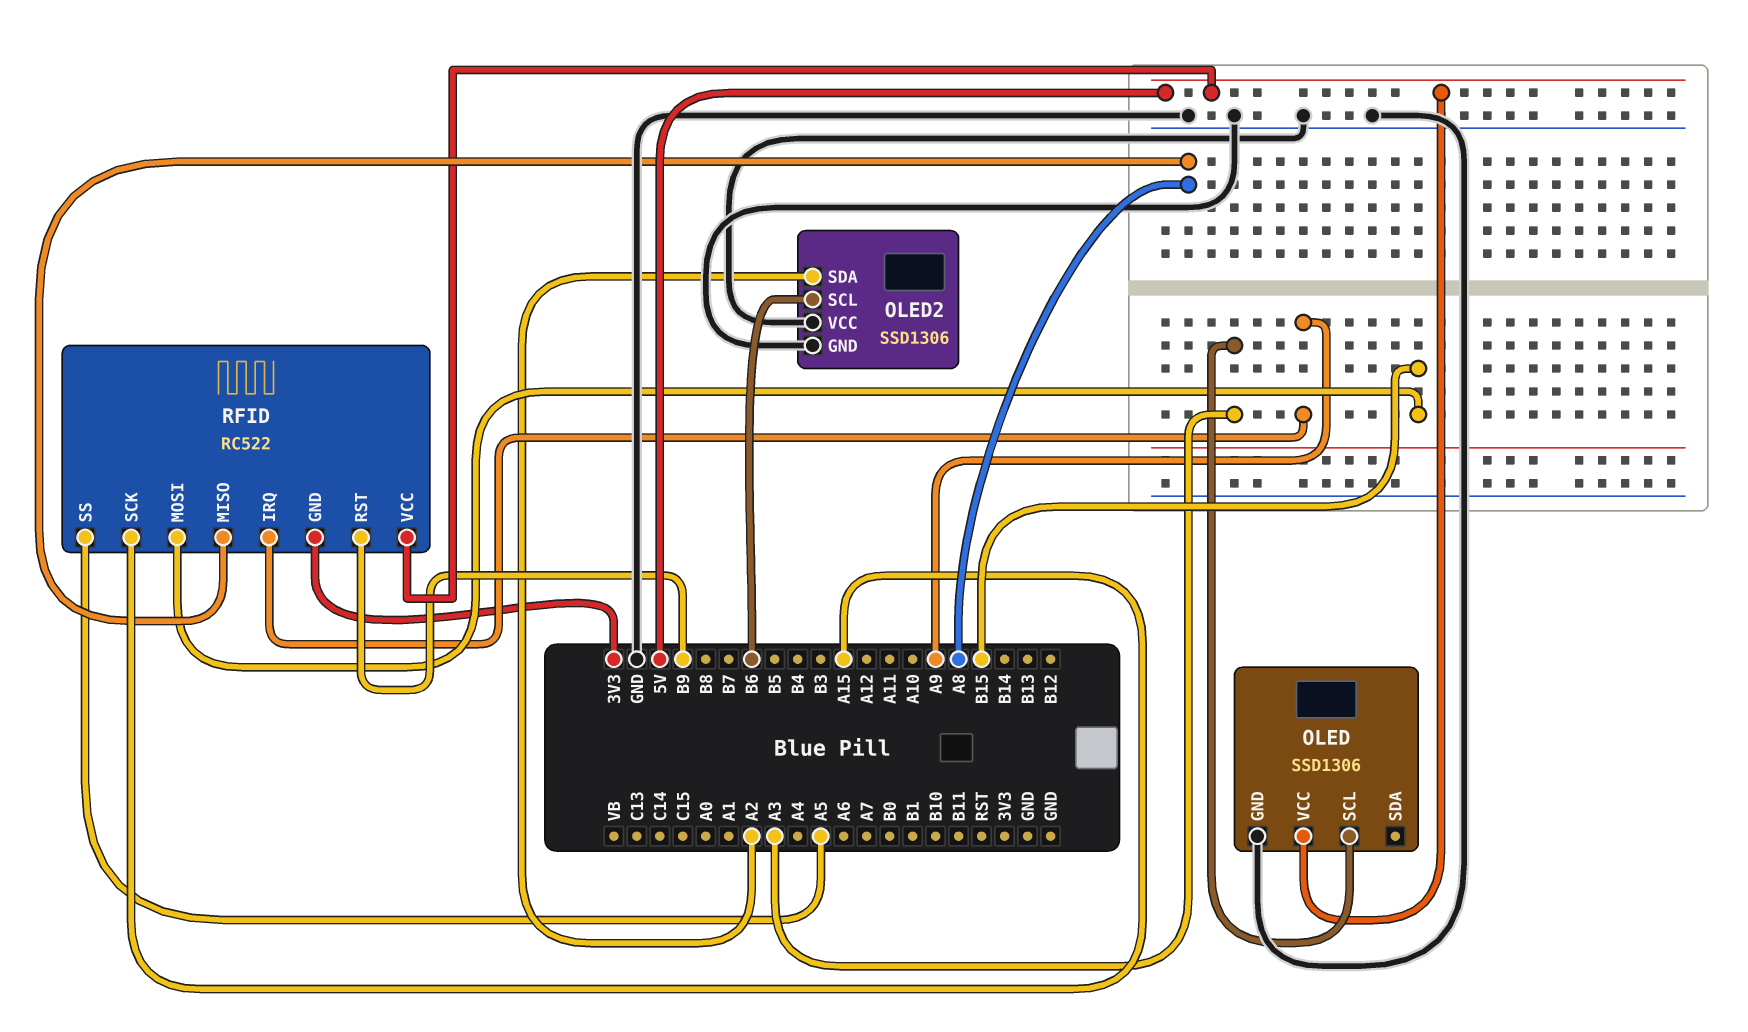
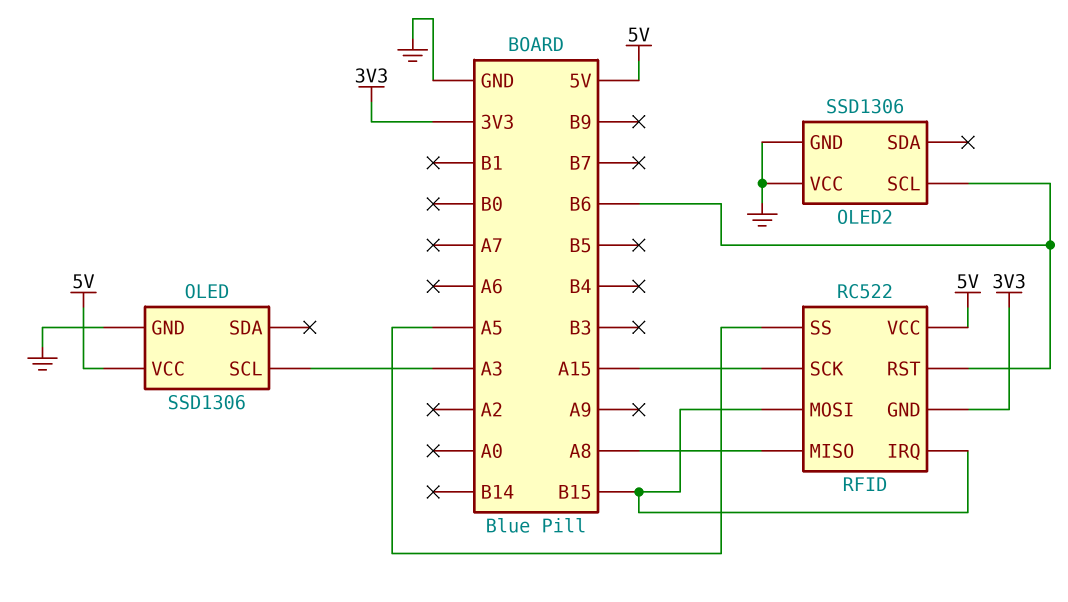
OLED2 pin SDA: A2 -> none
RFID pin IRQ: A9 -> B15
RFID pin RST: B9 -> B6

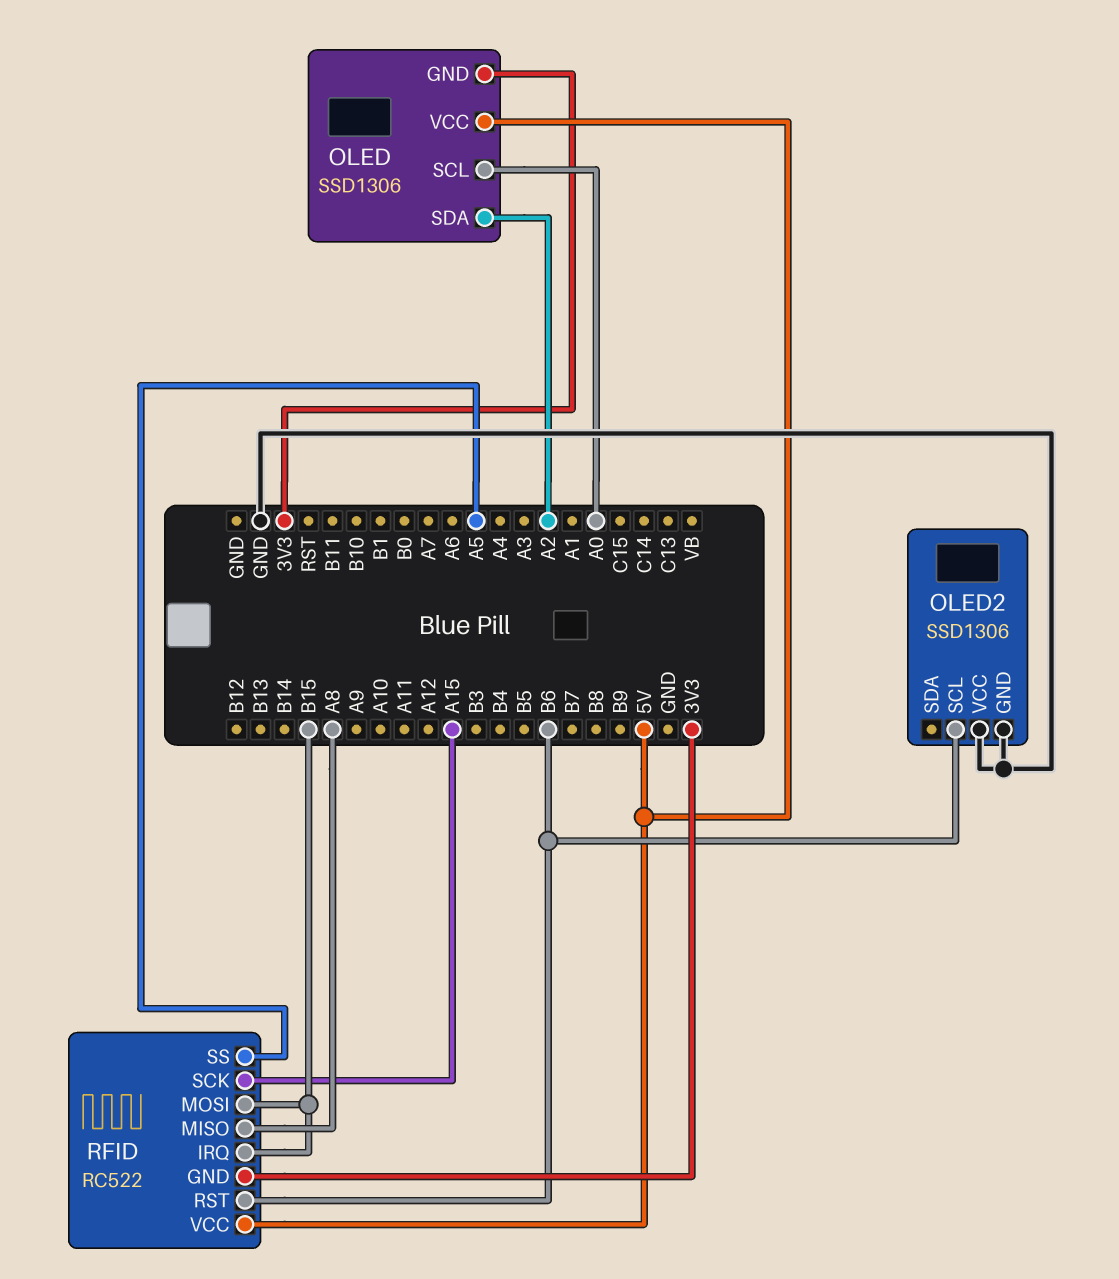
OLED pin GND: GND -> 3V3
OLED pin SCL: A3 -> A0
OLED pin SDA: none -> A2

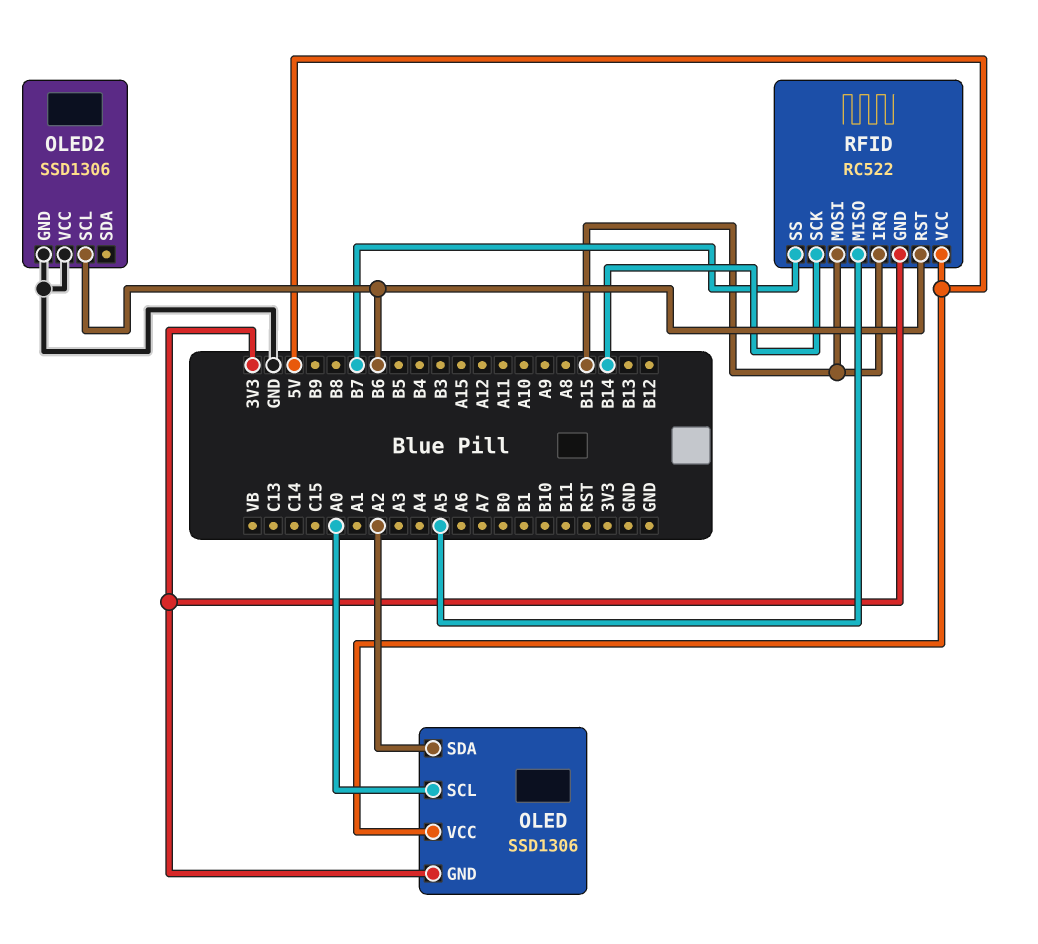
RFID pin MISO: A8 -> A5
RFID pin SCK: A15 -> B14
RFID pin SS: A5 -> B7

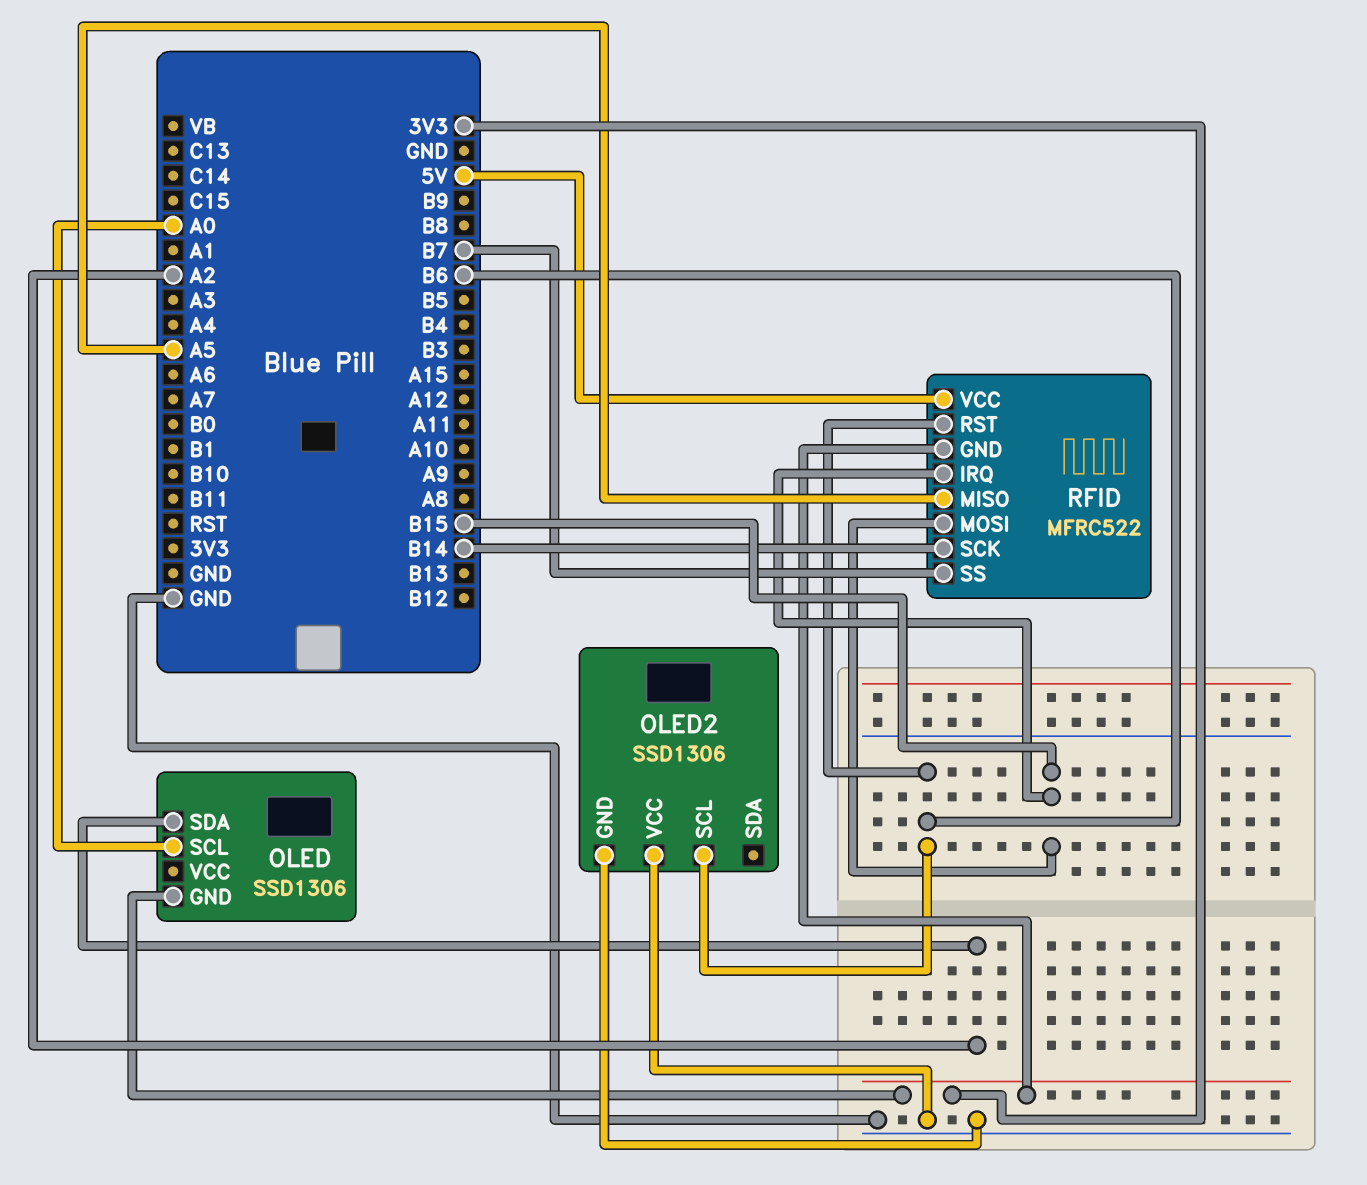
OLED pin VCC: 5V -> none
RFID: RC522 -> MFRC522

